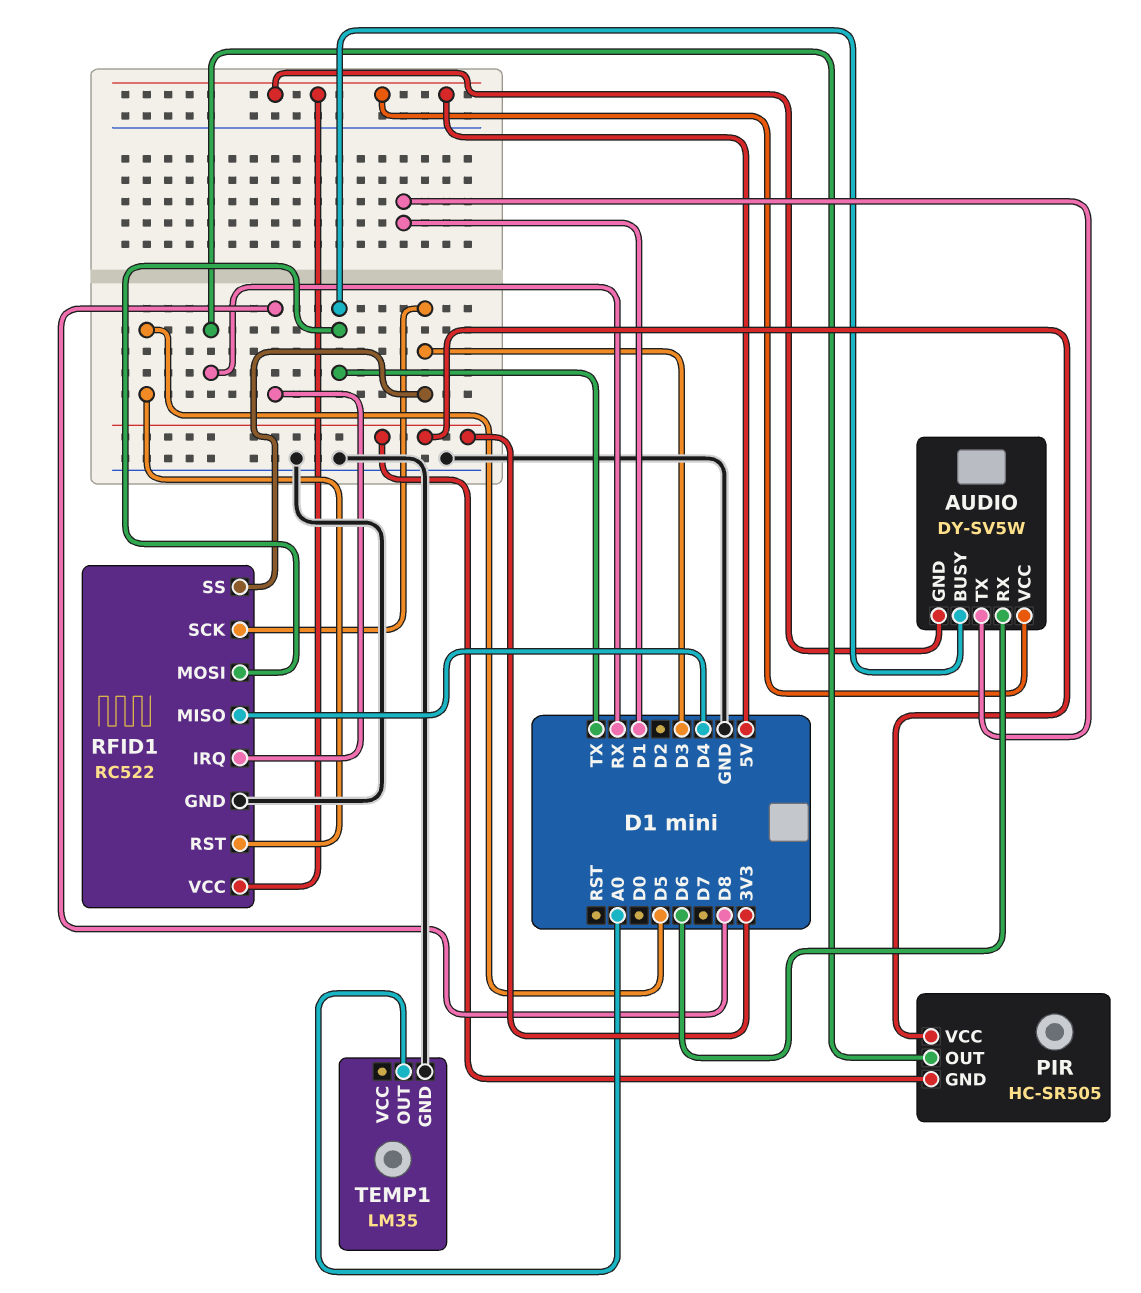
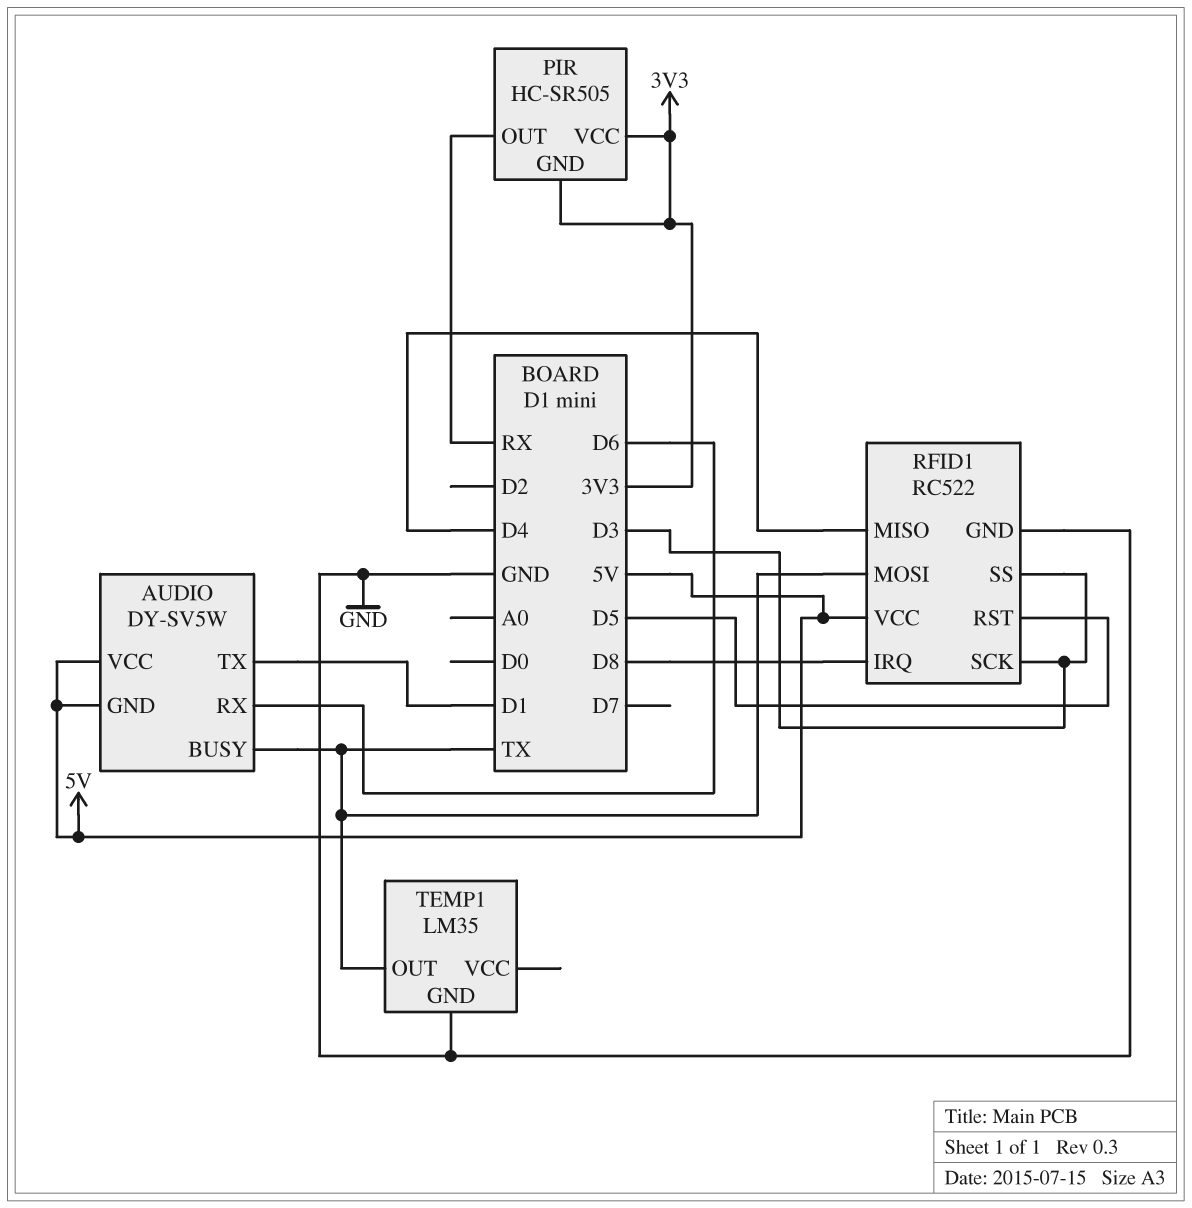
TEMP1 pin OUT: A0 -> TX

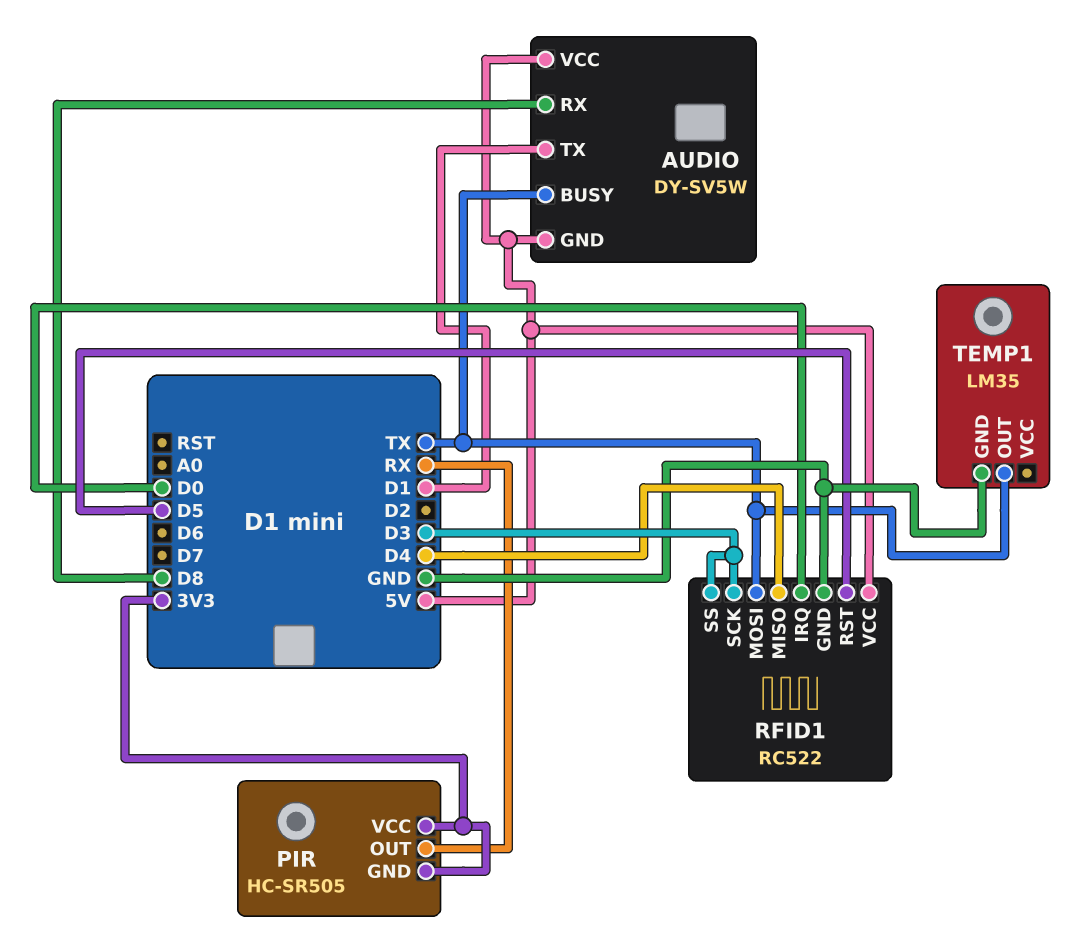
AUDIO pin RX: D6 -> D8
RFID1 pin IRQ: D8 -> D0

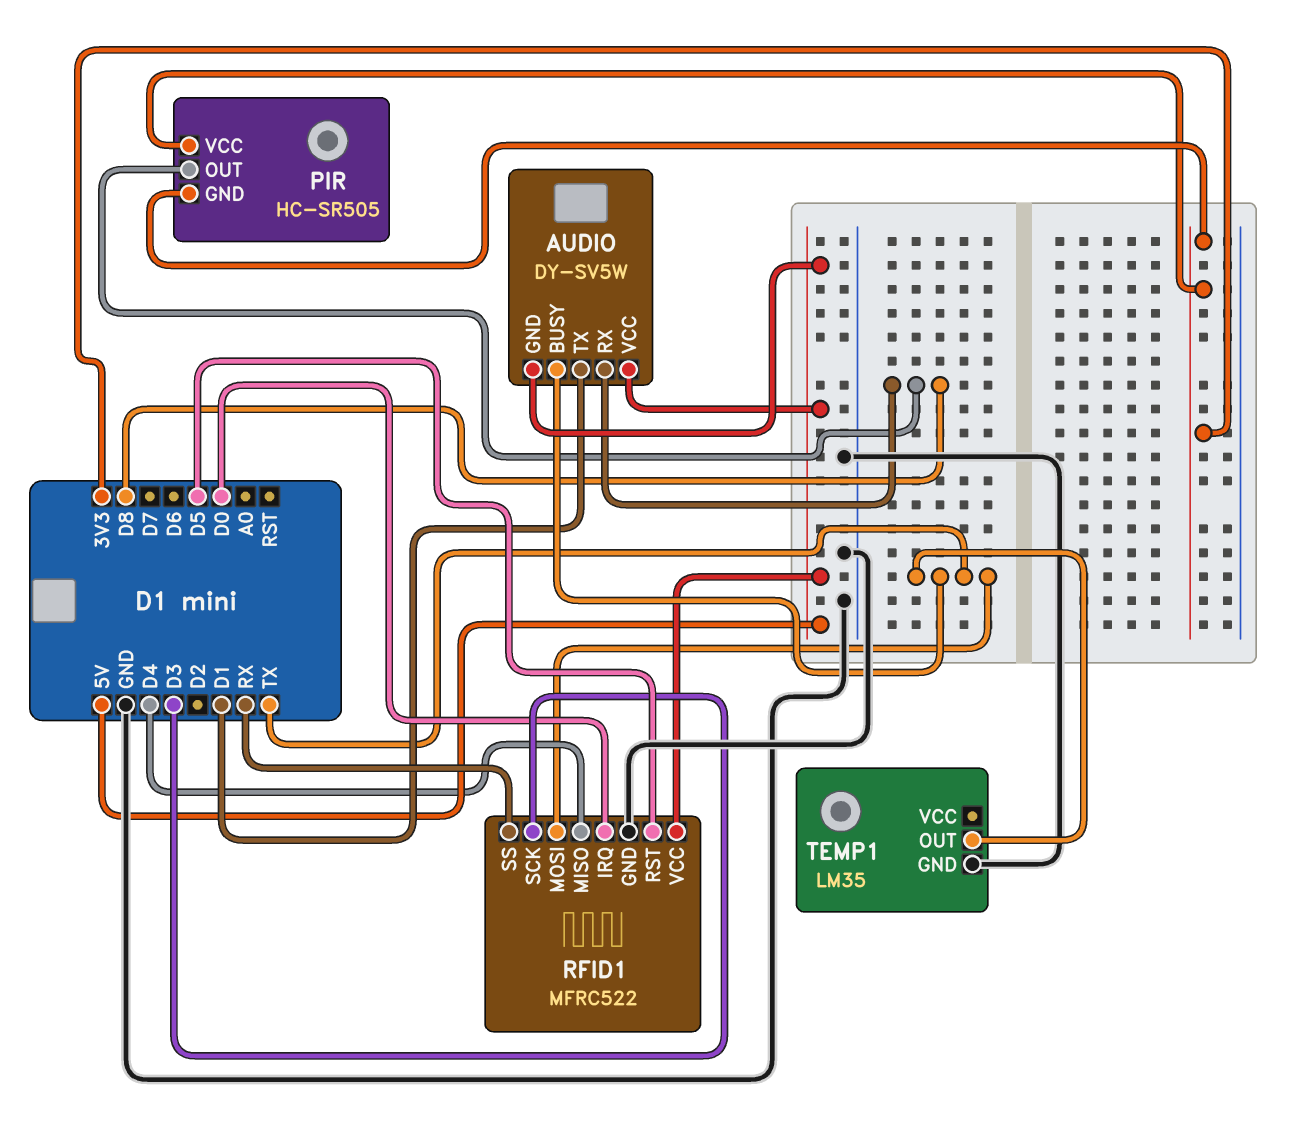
PIR pin OUT: RX -> D8
RFID1: RC522 -> MFRC522
RFID1 pin SS: D3 -> RX

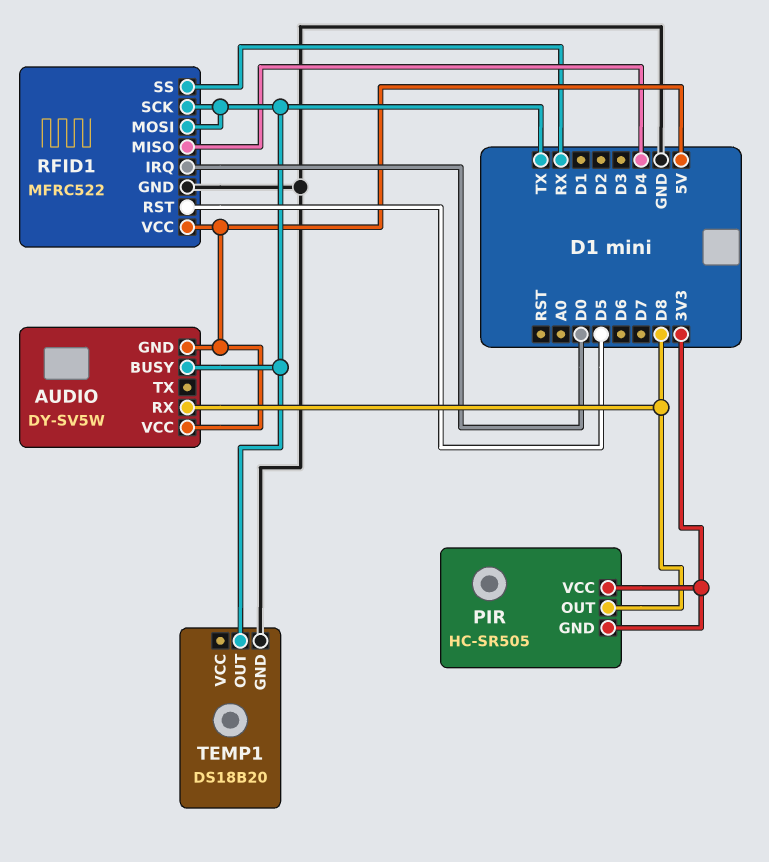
AUDIO pin TX: D1 -> none
RFID1 pin SCK: D3 -> TX
TEMP1: LM35 -> DS18B20

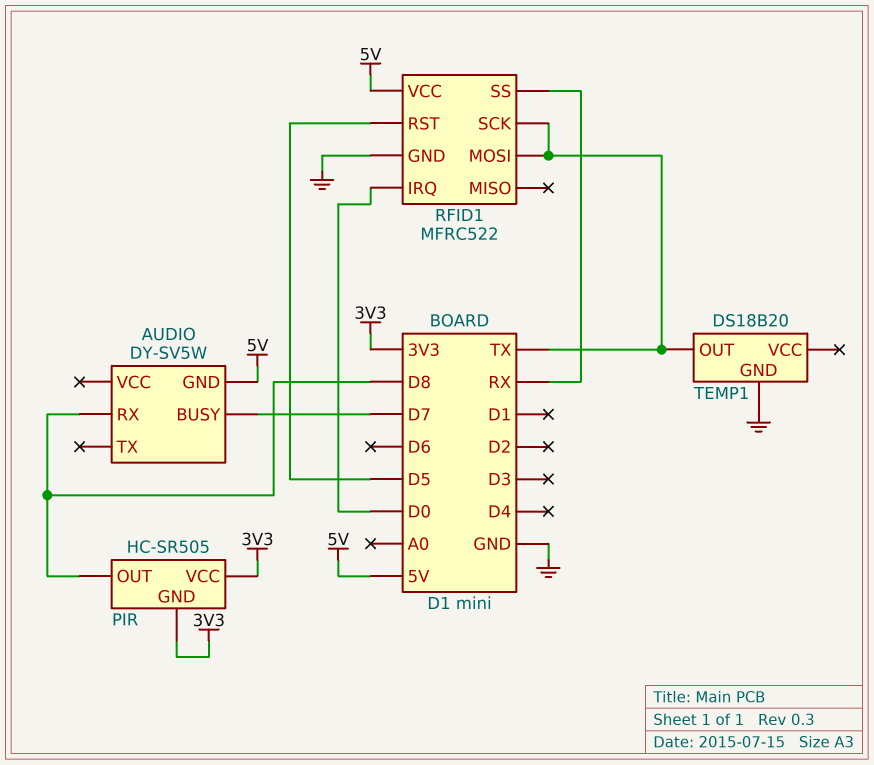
AUDIO pin BUSY: TX -> D7
AUDIO pin VCC: 5V -> none
RFID1 pin MISO: D4 -> none

